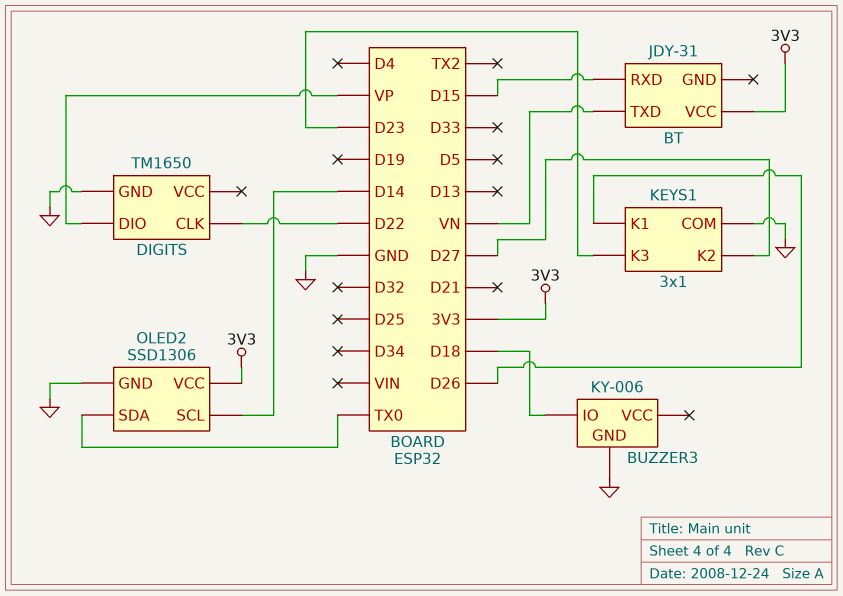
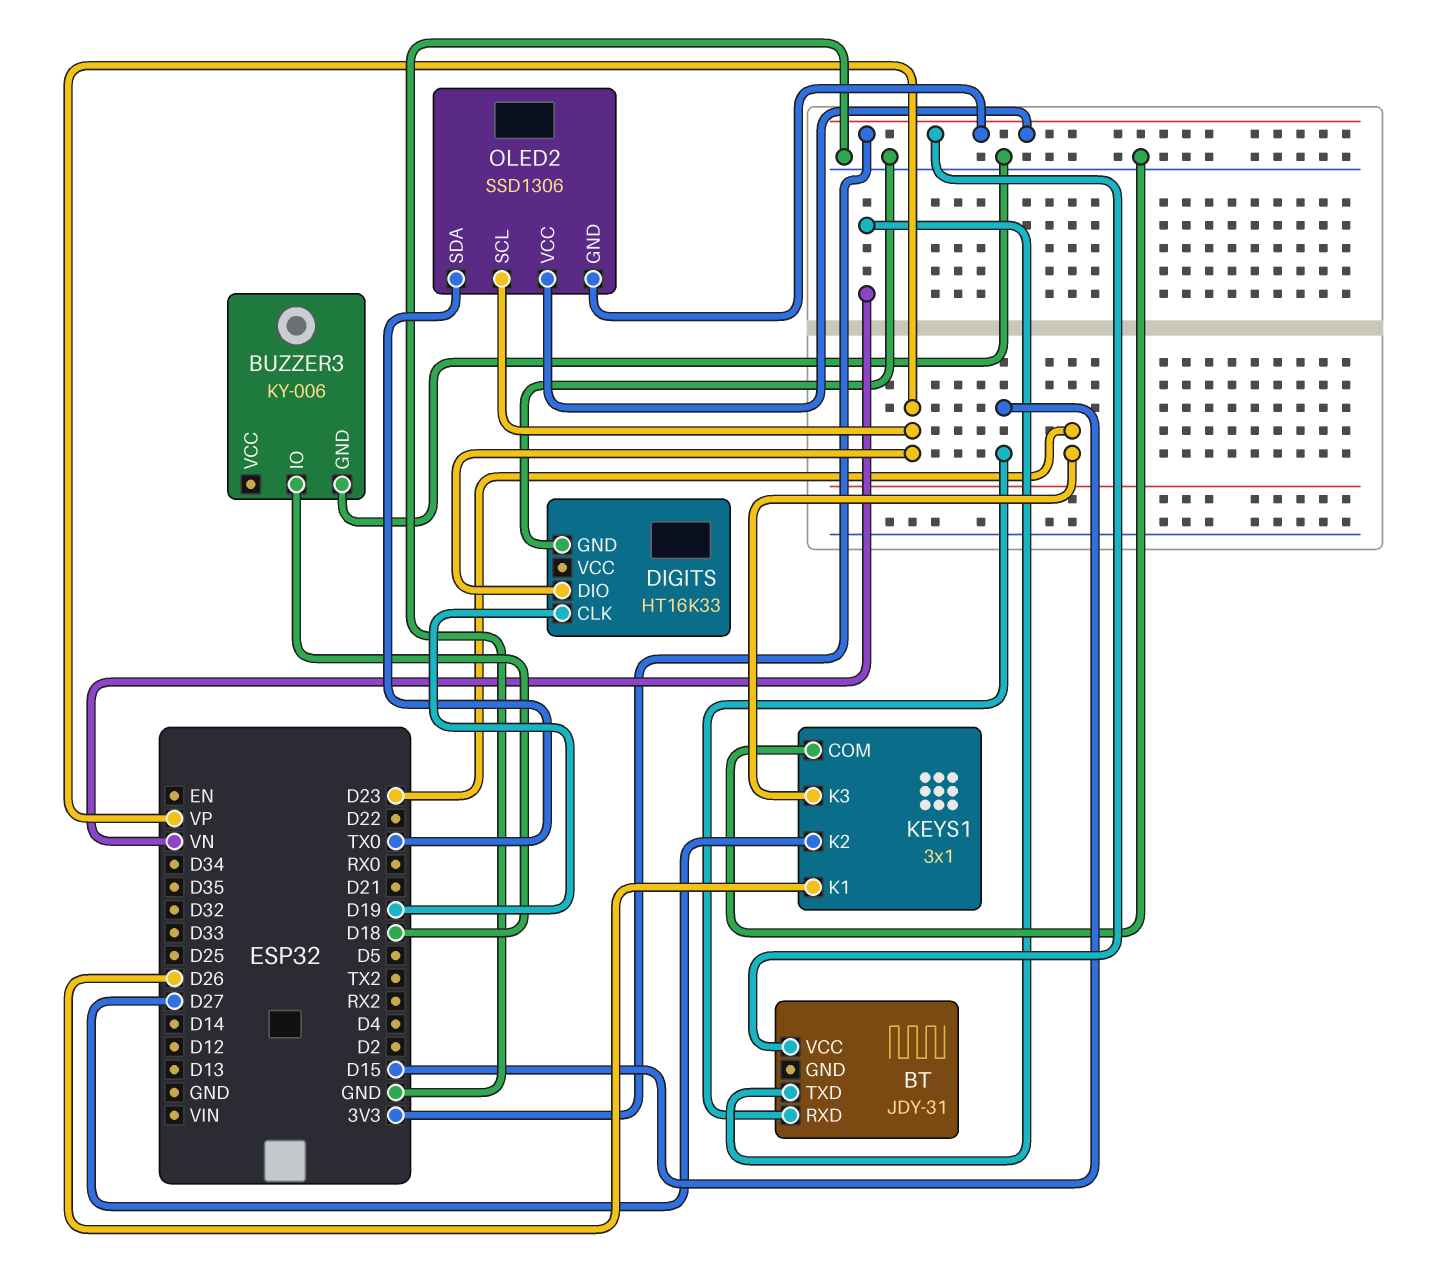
DIGITS: TM1650 -> HT16K33
DIGITS pin CLK: D22 -> D19
OLED2 pin GND: GND -> 3V3
OLED2 pin SCL: D14 -> VP

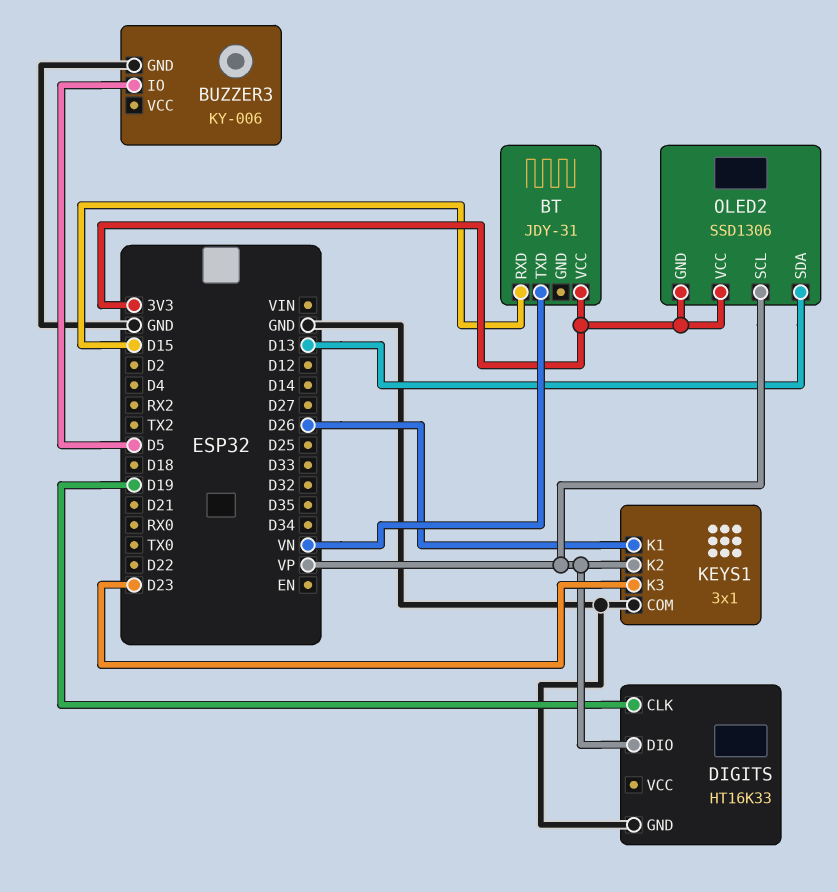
BUZZER3 pin IO: D18 -> D5
KEYS1 pin K2: D27 -> VP
OLED2 pin SDA: TX0 -> D13

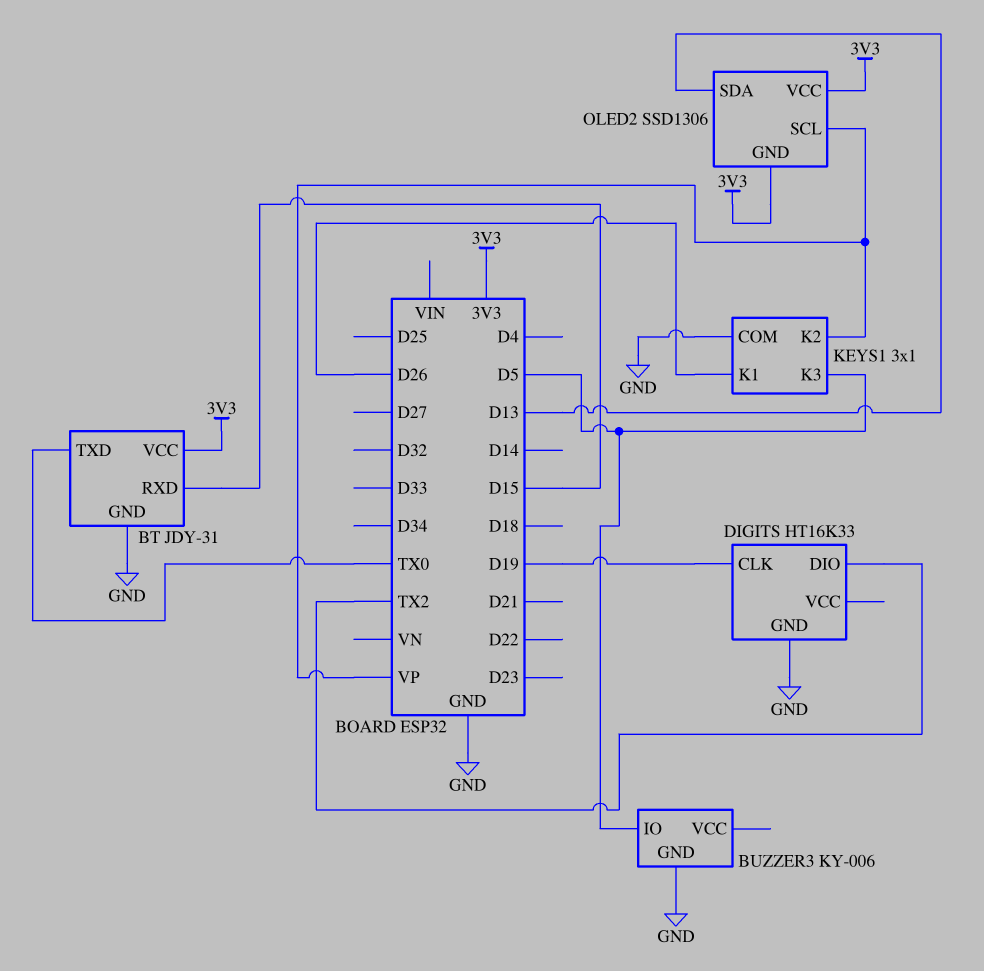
BT pin GND: none -> GND
BT pin TXD: VN -> TX0
DIGITS pin DIO: VP -> TX2
KEYS1 pin K3: D23 -> D5

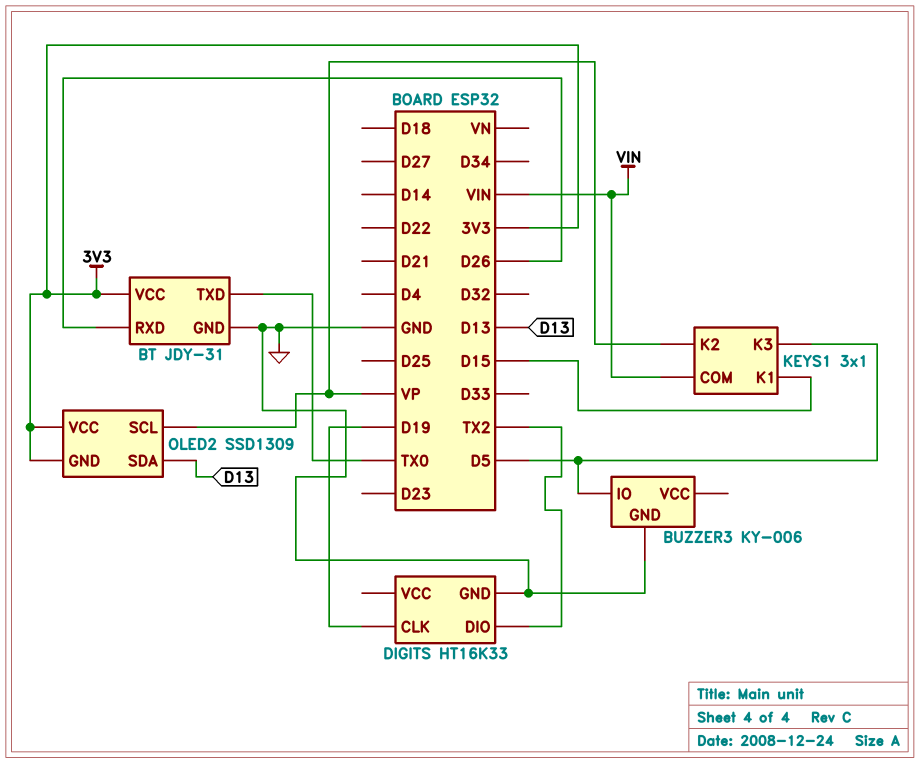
BT pin RXD: D15 -> D26
KEYS1 pin COM: GND -> VIN
KEYS1 pin K1: D26 -> D15
OLED2: SSD1306 -> SSD1309

